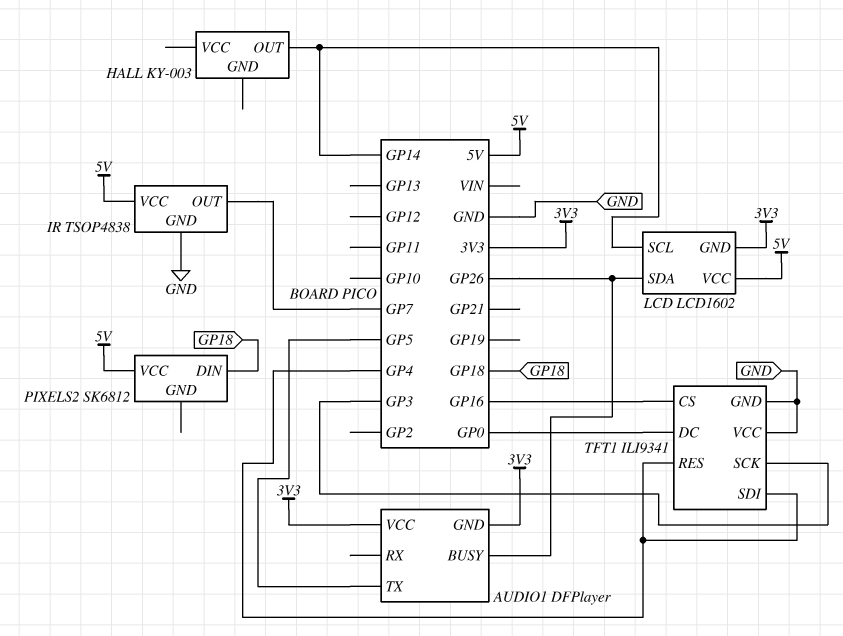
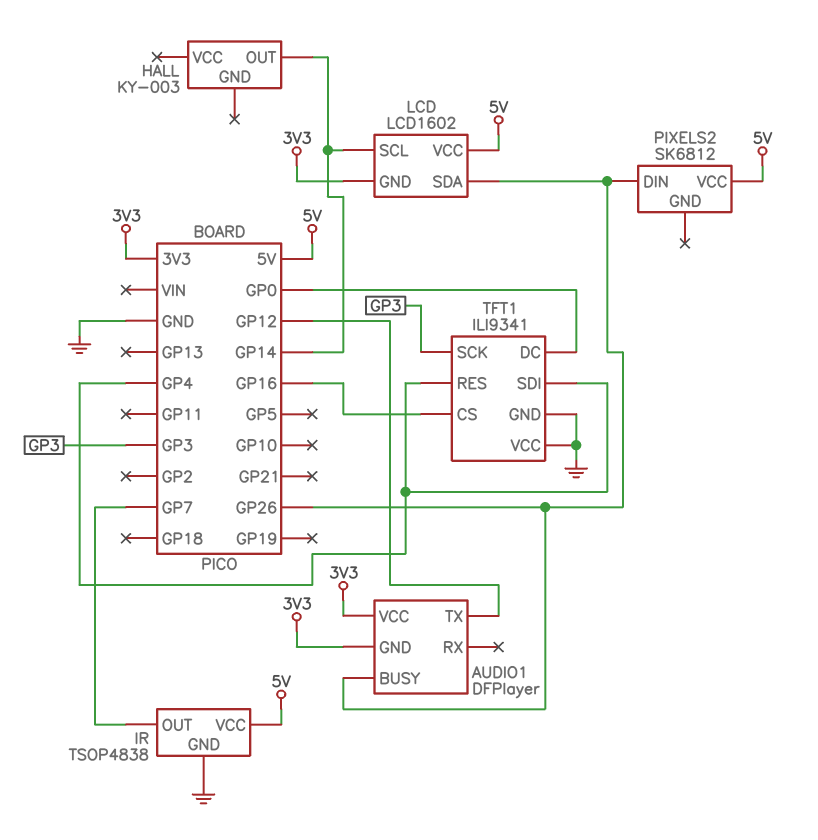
AUDIO1 pin TX: GP5 -> GP12
PIXELS2 pin DIN: GP18 -> GP26

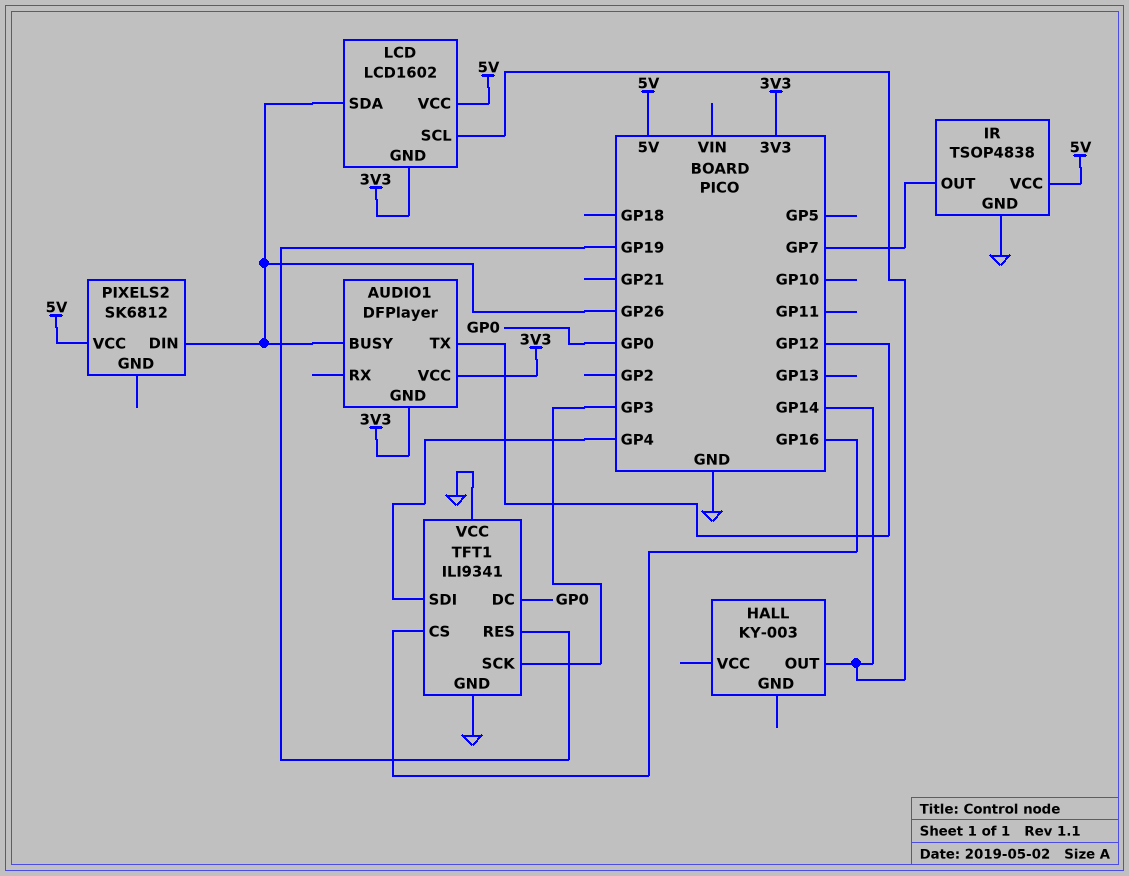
TFT1 pin RES: GP4 -> GP19

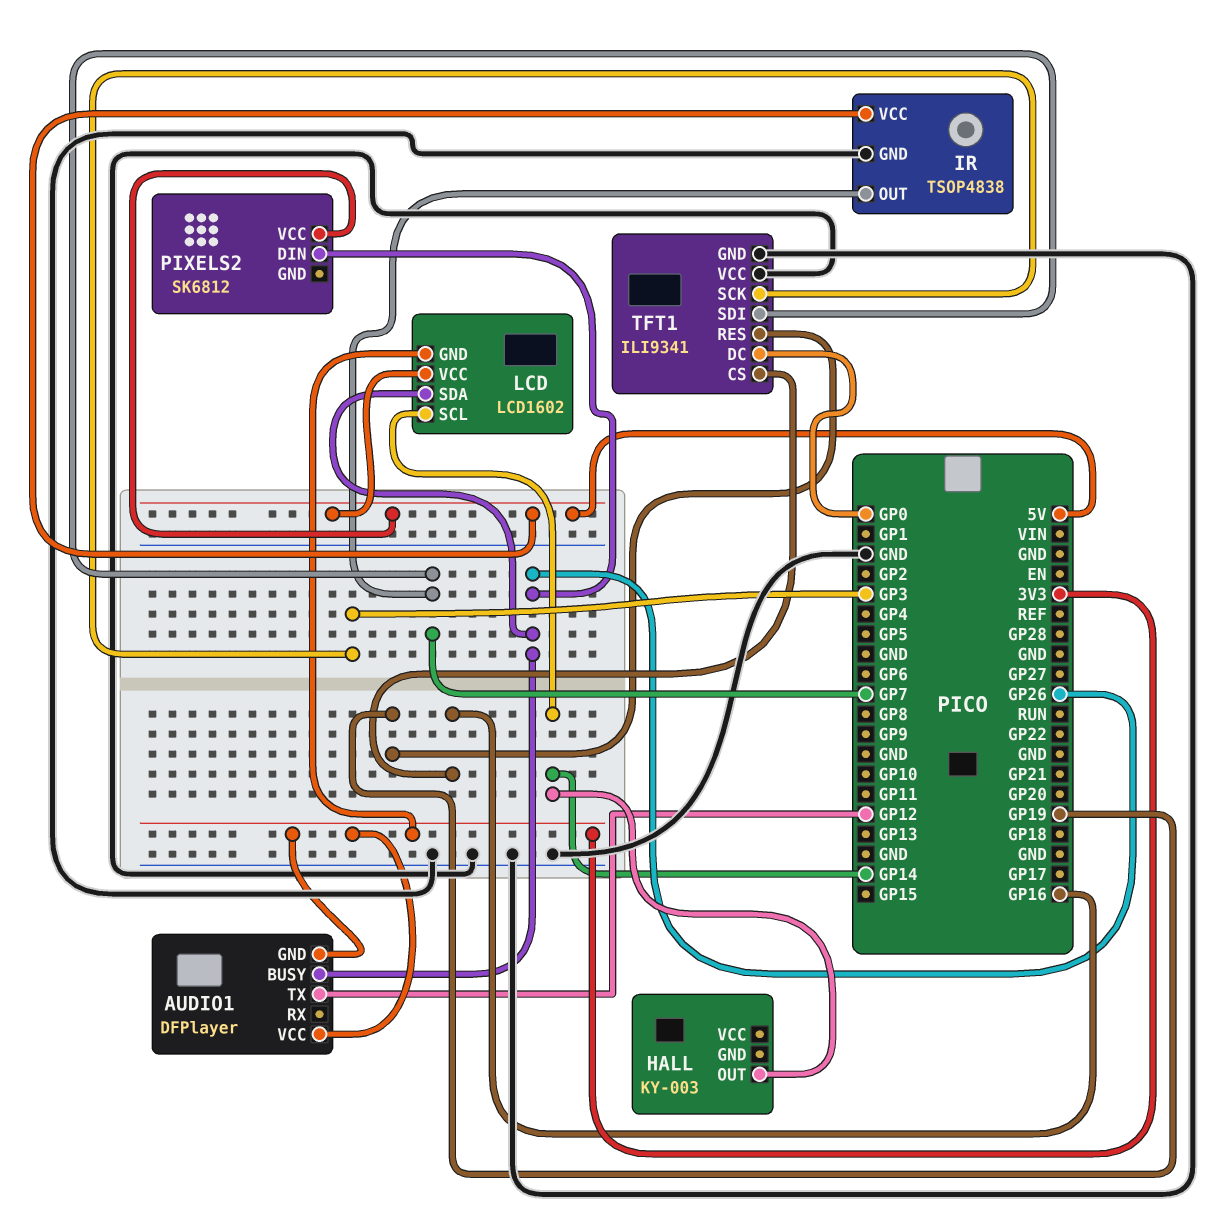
TFT1 pin SDI: GP4 -> GP7

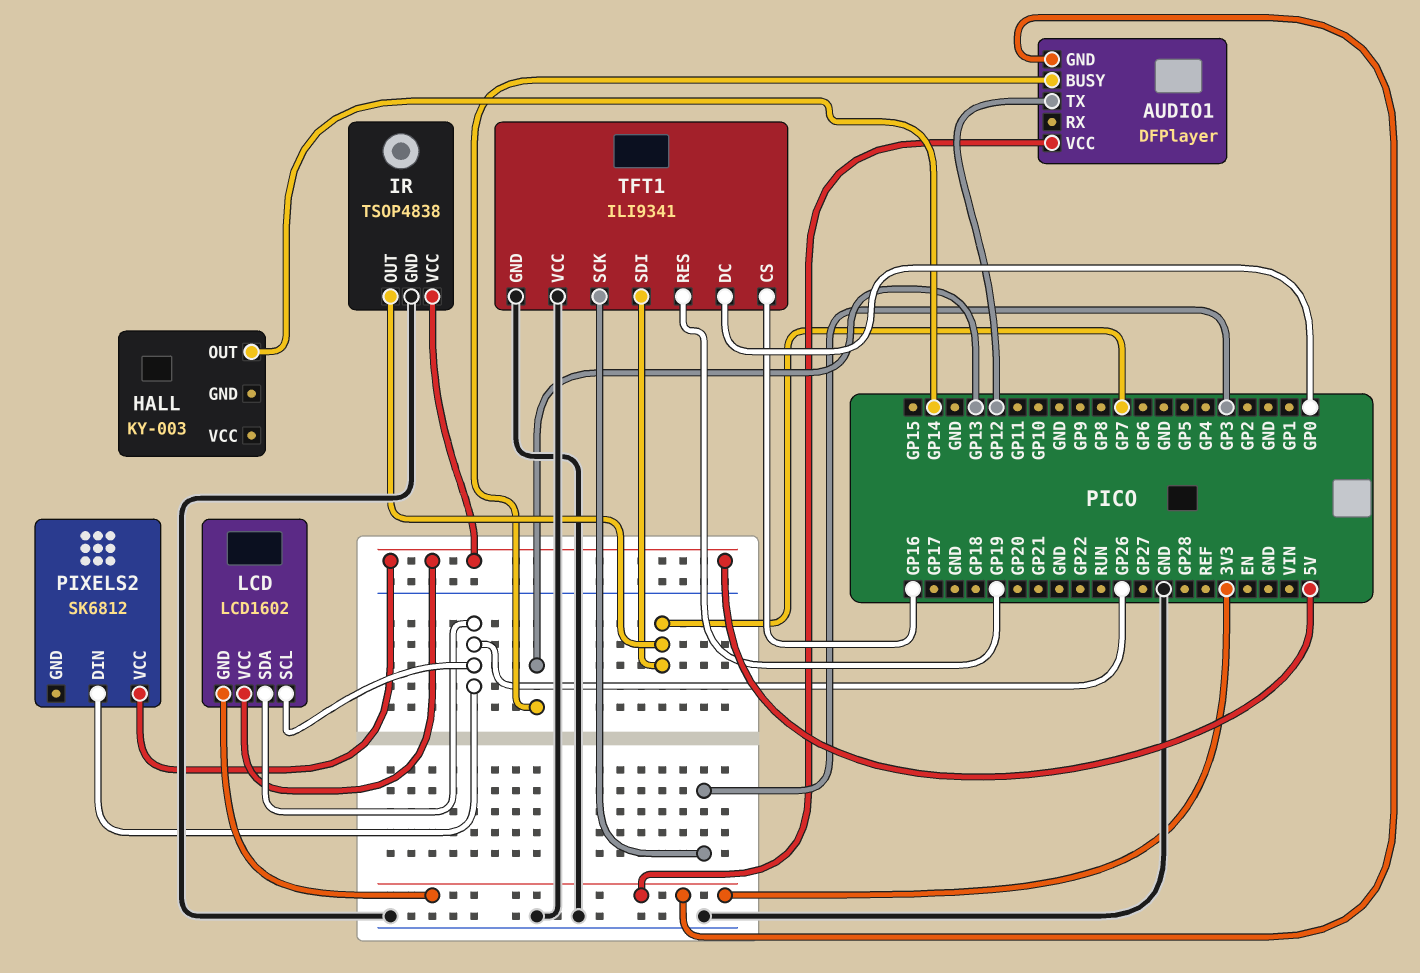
AUDIO1 pin BUSY: GP26 -> GP13
LCD pin SCL: GP14 -> GP26

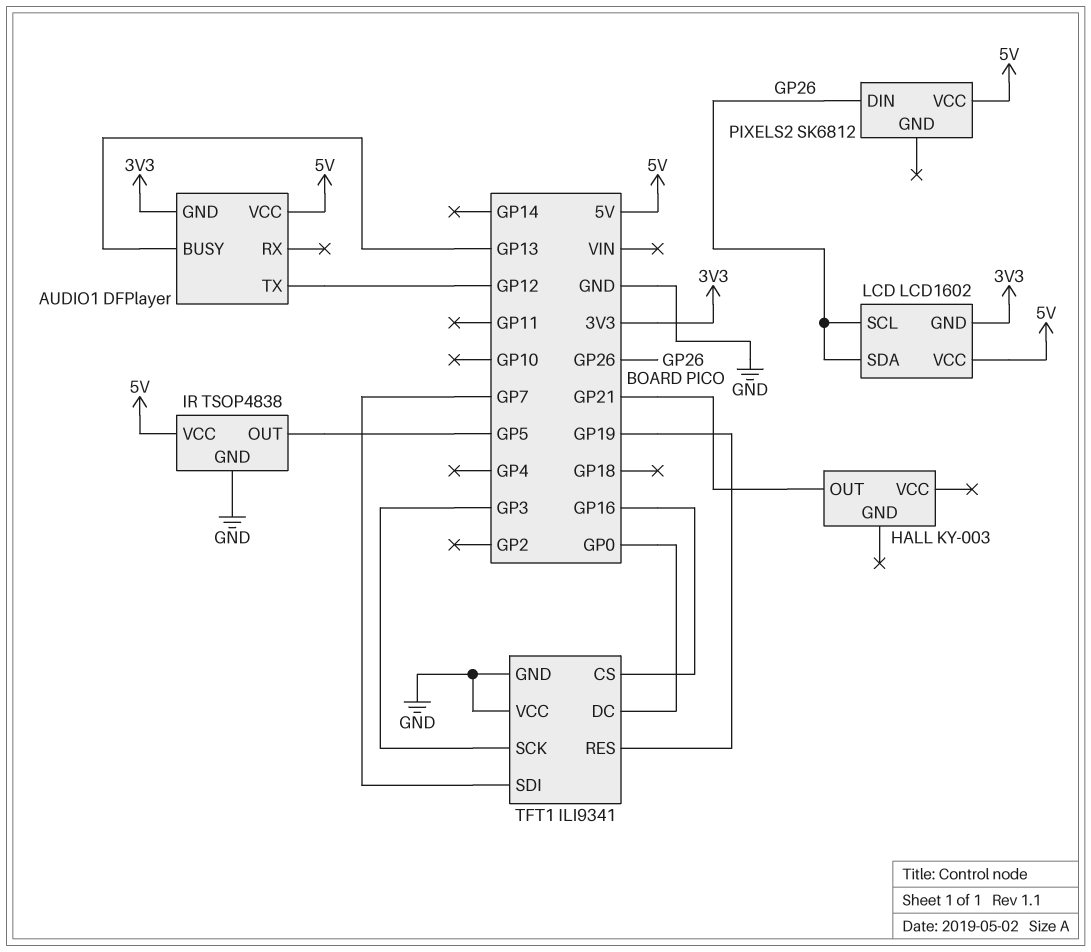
AUDIO1 pin VCC: 3V3 -> 5V
HALL pin OUT: GP14 -> GP21
IR pin OUT: GP7 -> GP5

